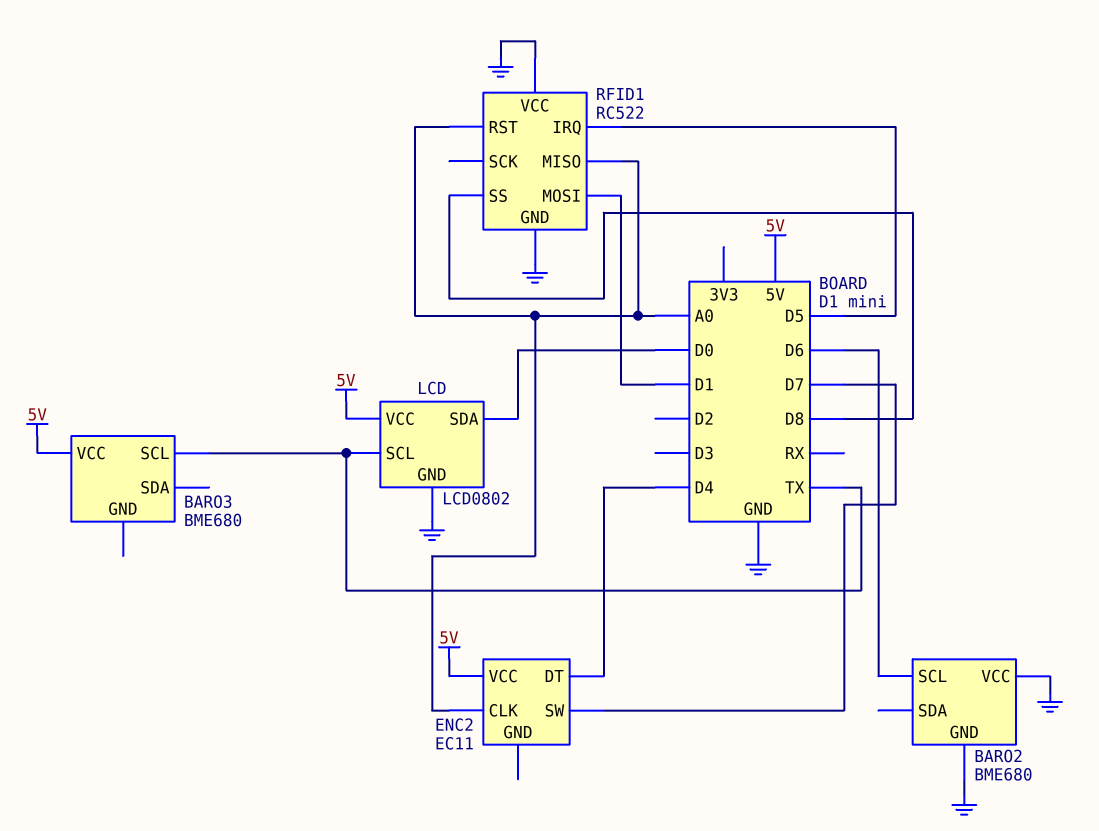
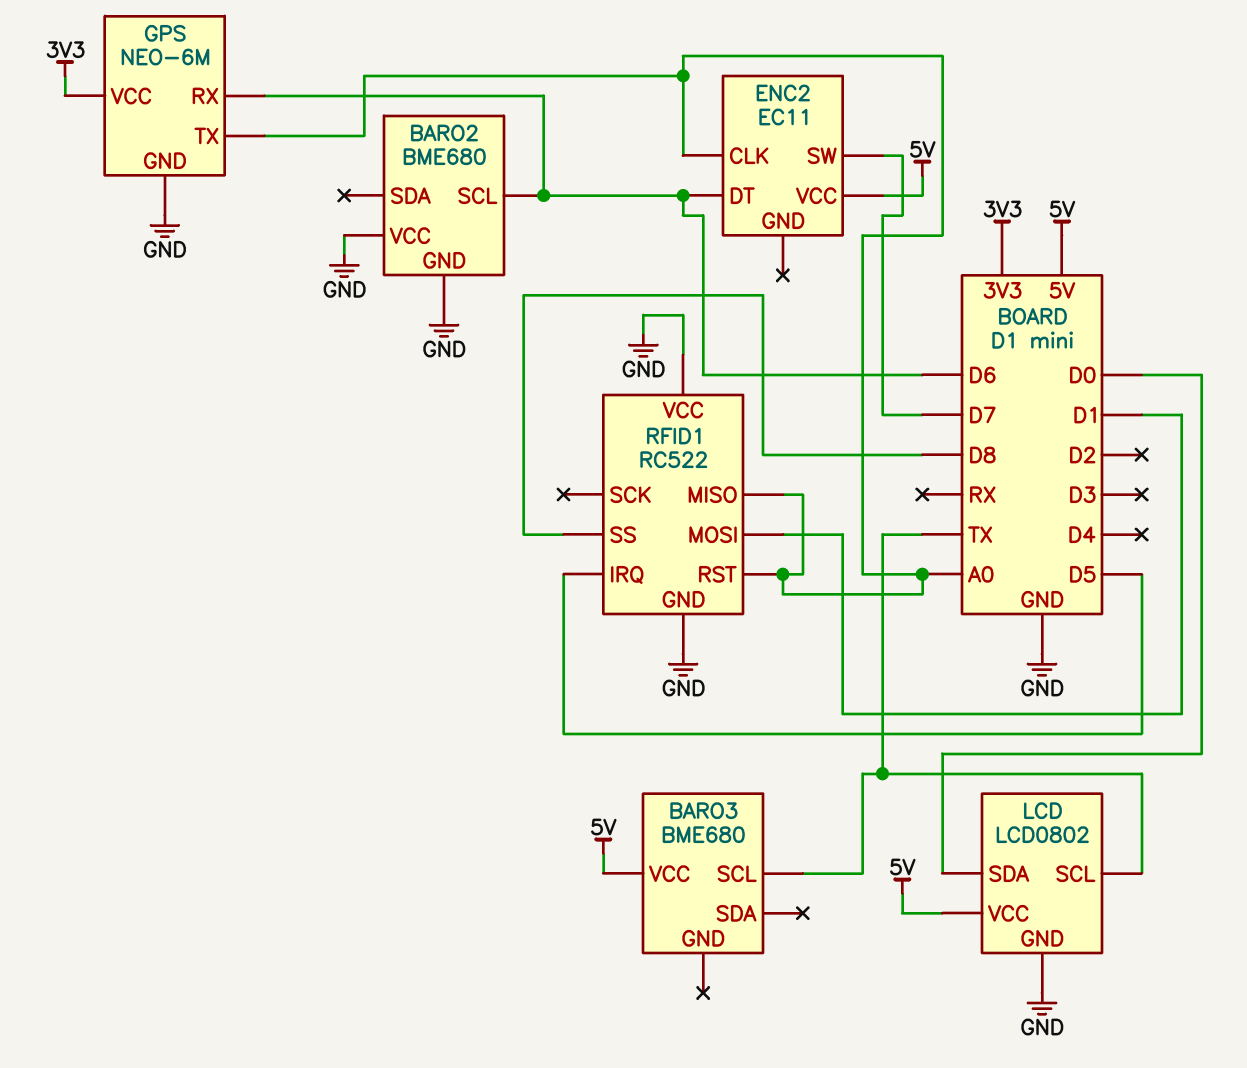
ENC2 pin DT: D4 -> D6
GPS: none -> NEO-6M
GPS pin GND: none -> GND
GPS pin RX: none -> D6
GPS pin TX: none -> A0
GPS pin VCC: none -> 3V3

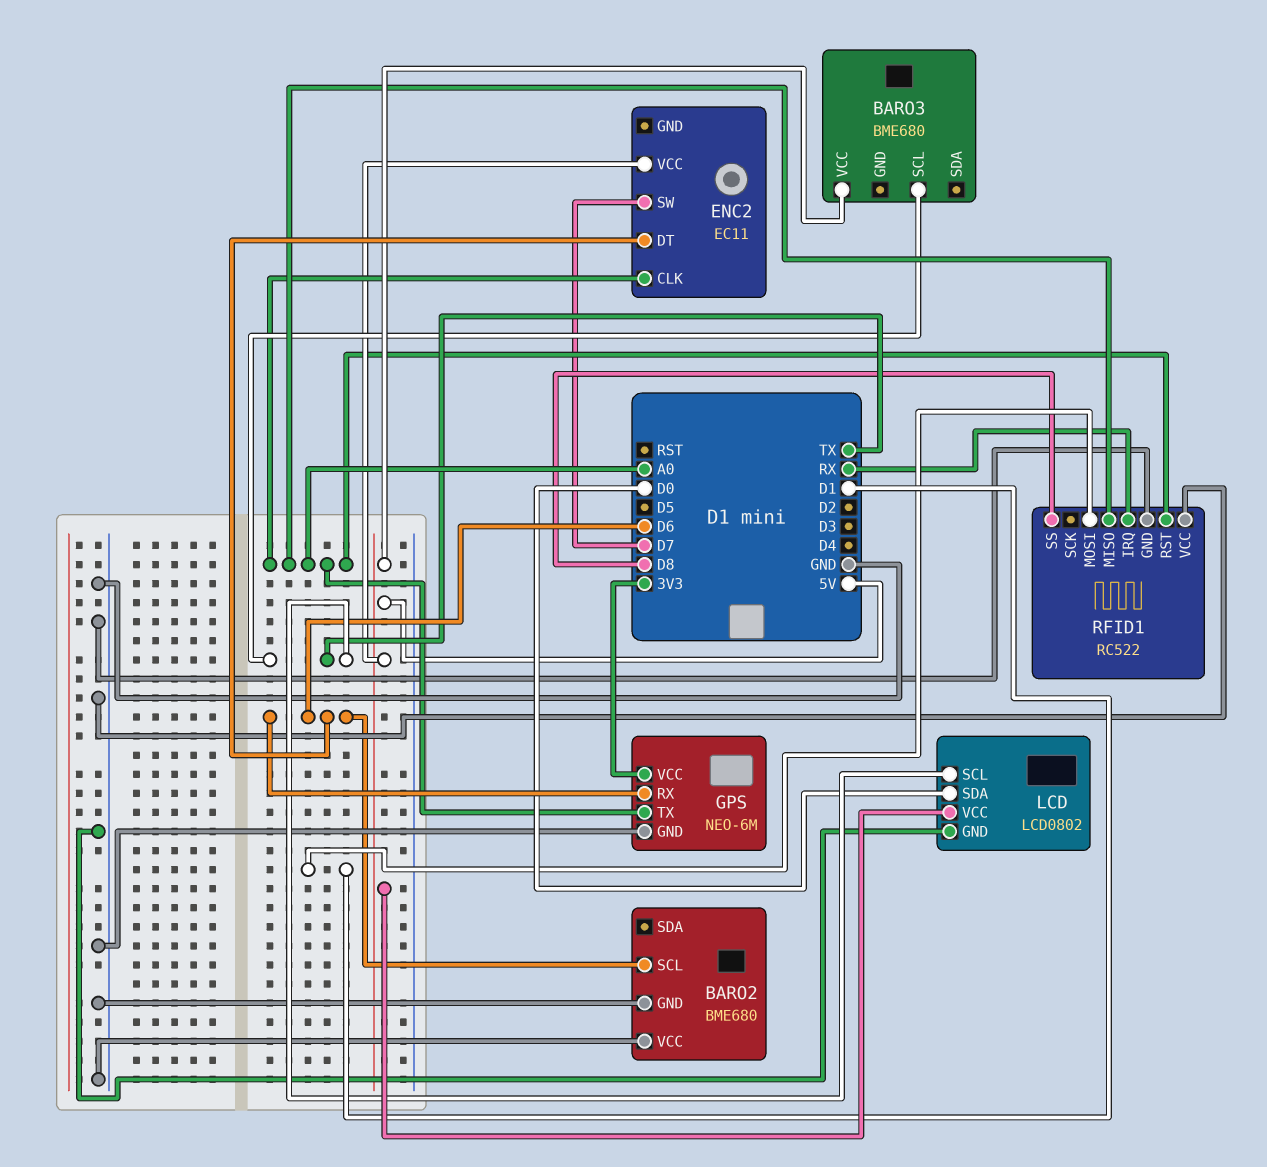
RFID1 pin IRQ: D5 -> RX

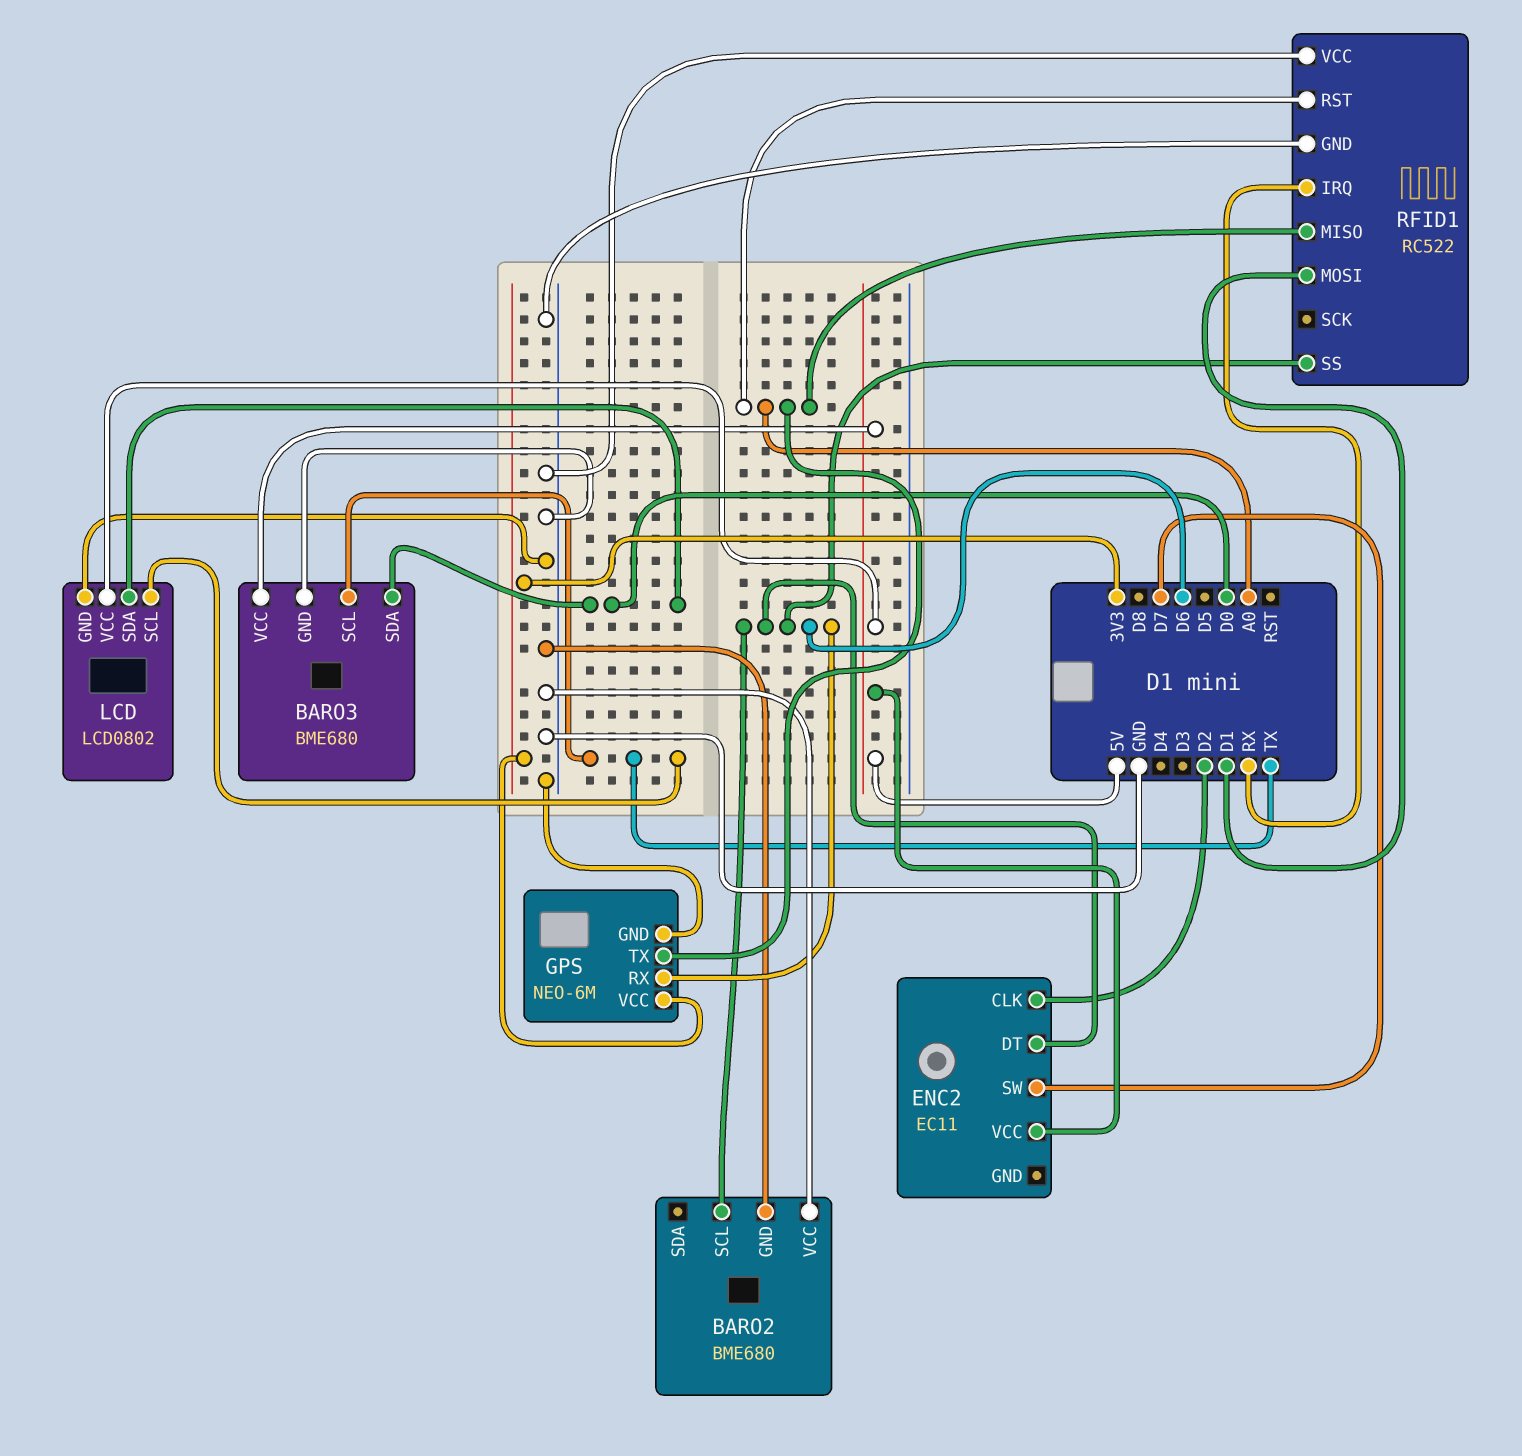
BARO3 pin GND: none -> GND
BARO3 pin SDA: none -> D0
ENC2 pin CLK: A0 -> D2
RFID1 pin SS: D8 -> D6

